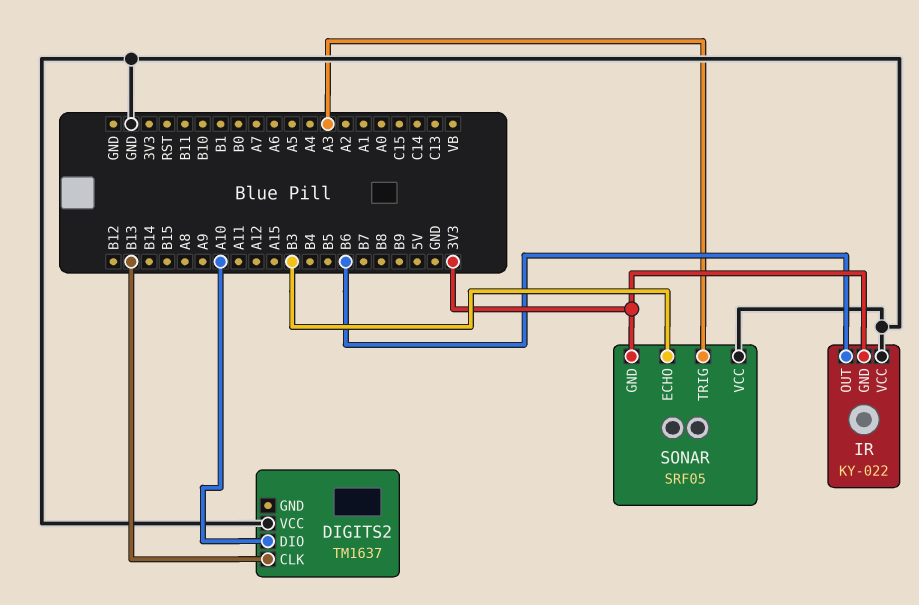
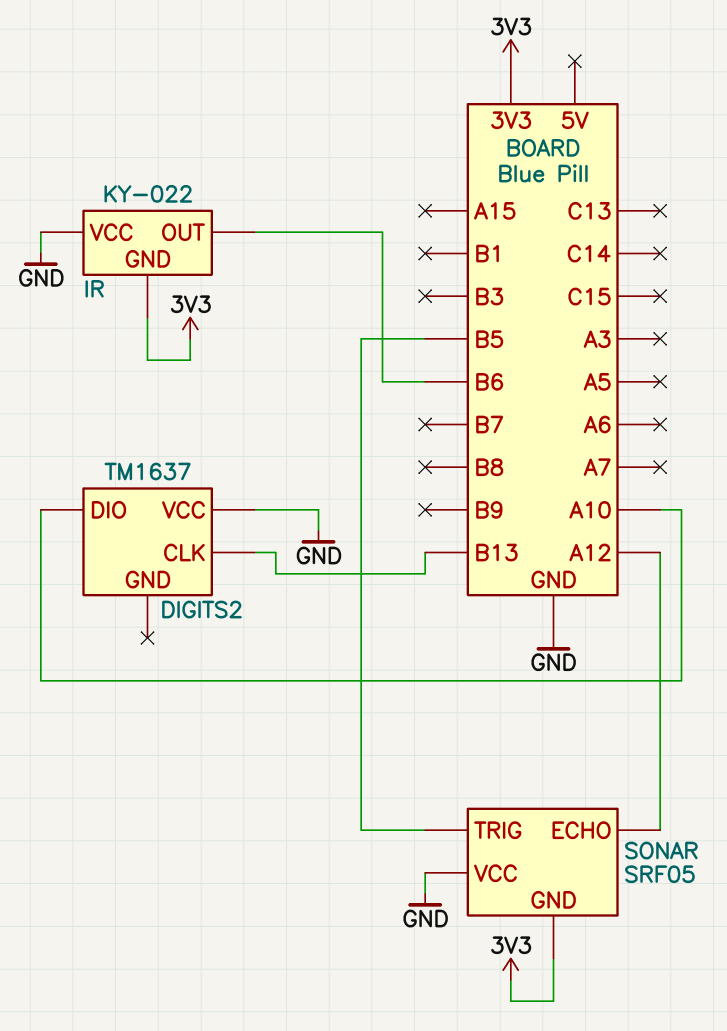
SONAR pin ECHO: B3 -> A12
SONAR pin TRIG: A3 -> B5

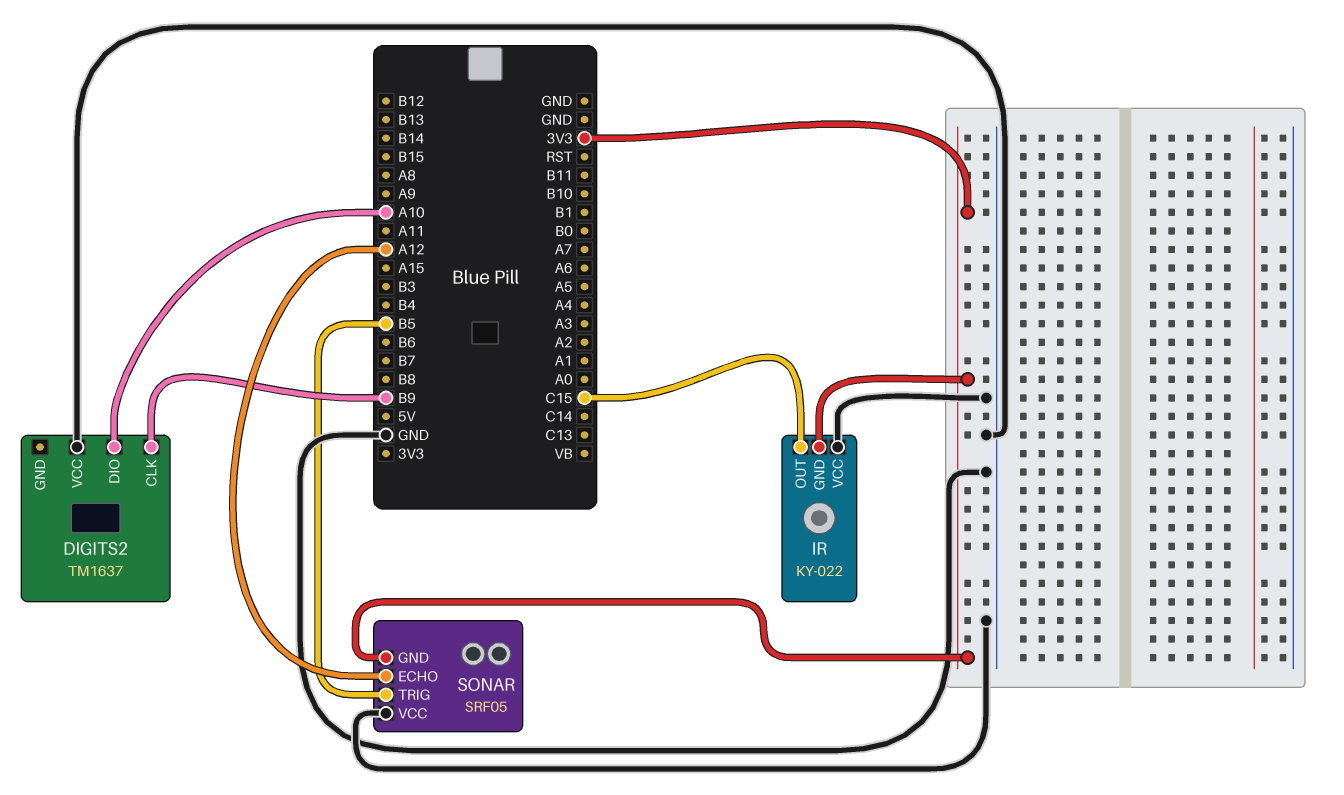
DIGITS2 pin CLK: B13 -> B9
IR pin OUT: B6 -> C15

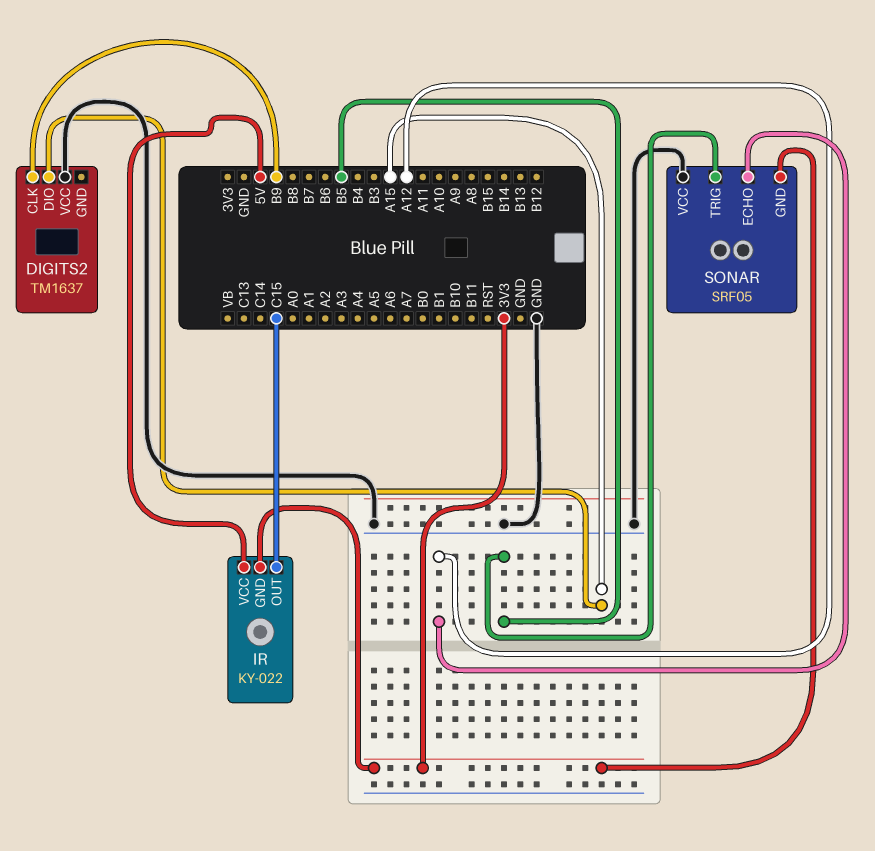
DIGITS2 pin DIO: A10 -> A15
IR pin VCC: GND -> 5V

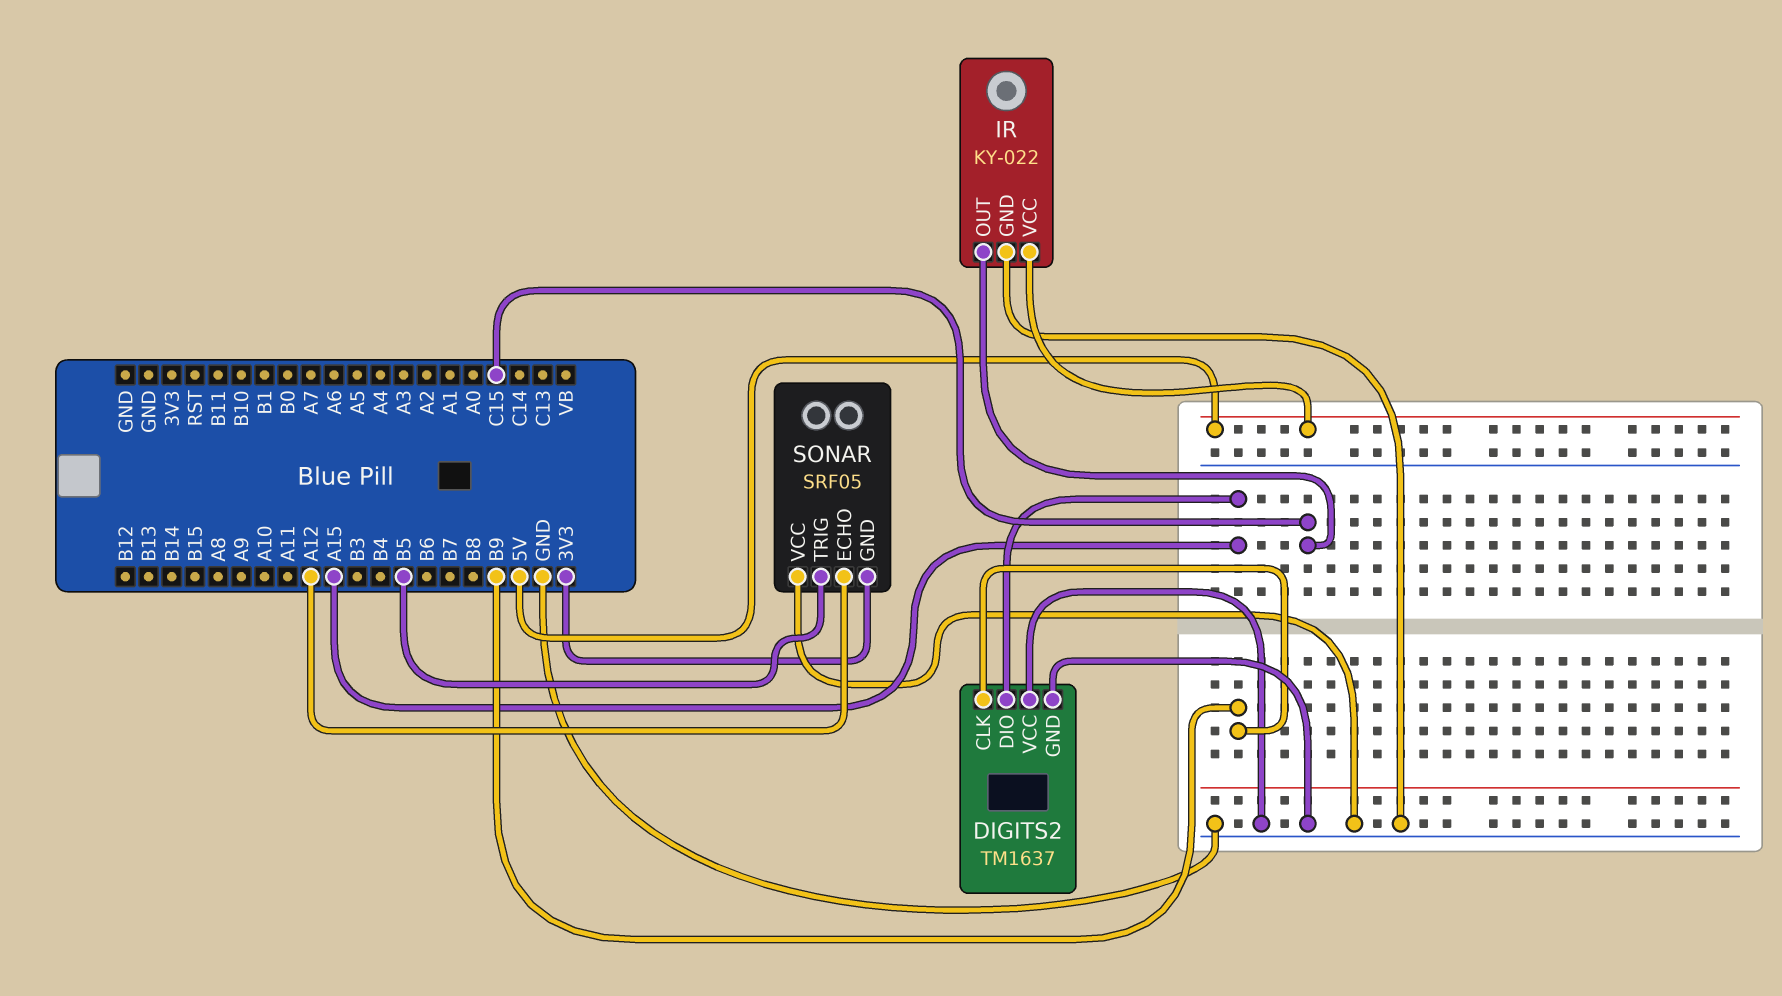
DIGITS2 pin GND: none -> GND
IR pin GND: 3V3 -> GND

